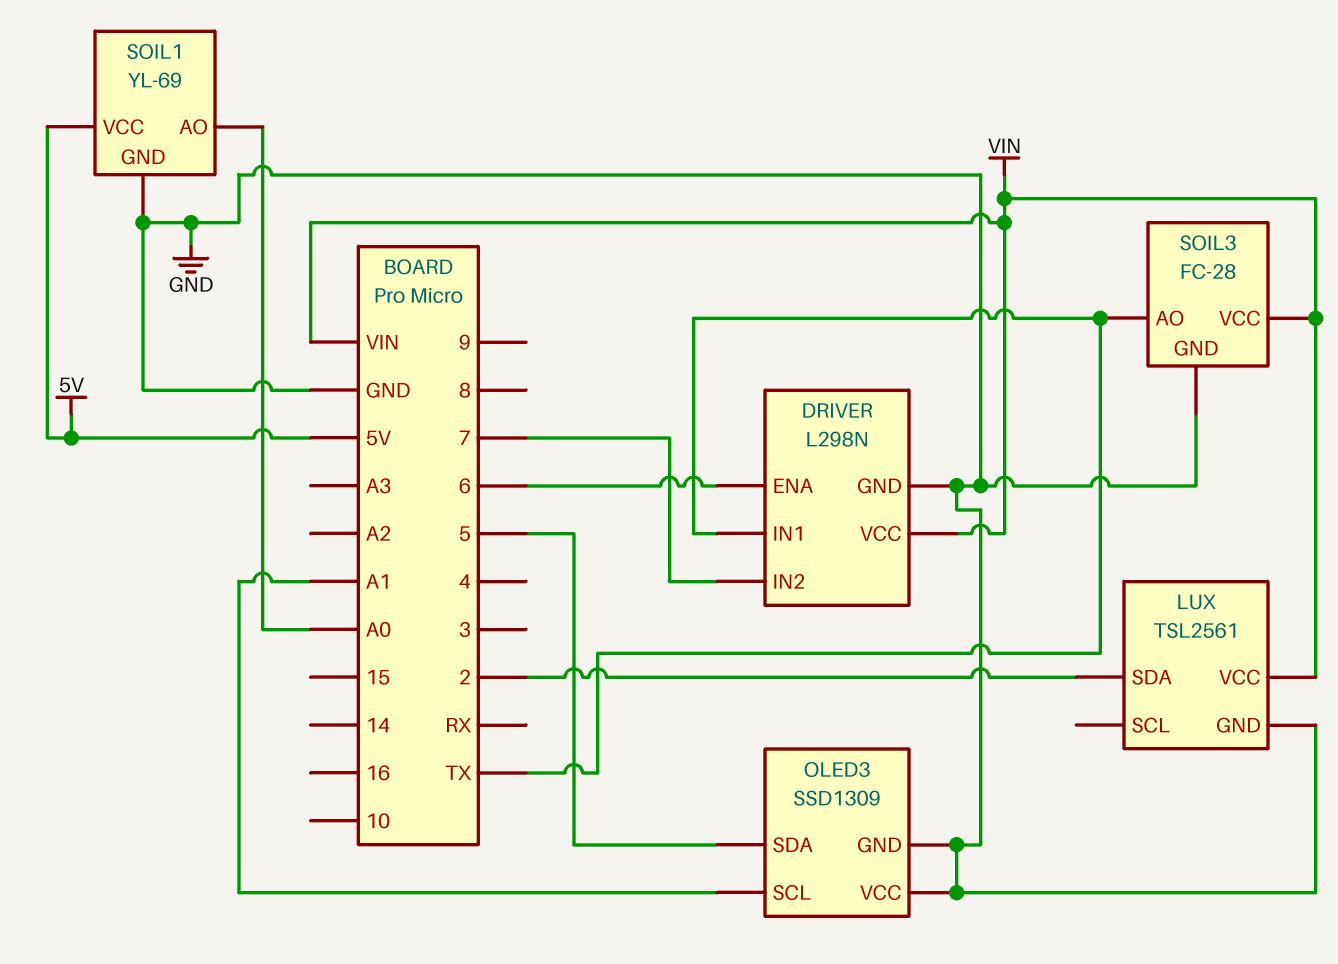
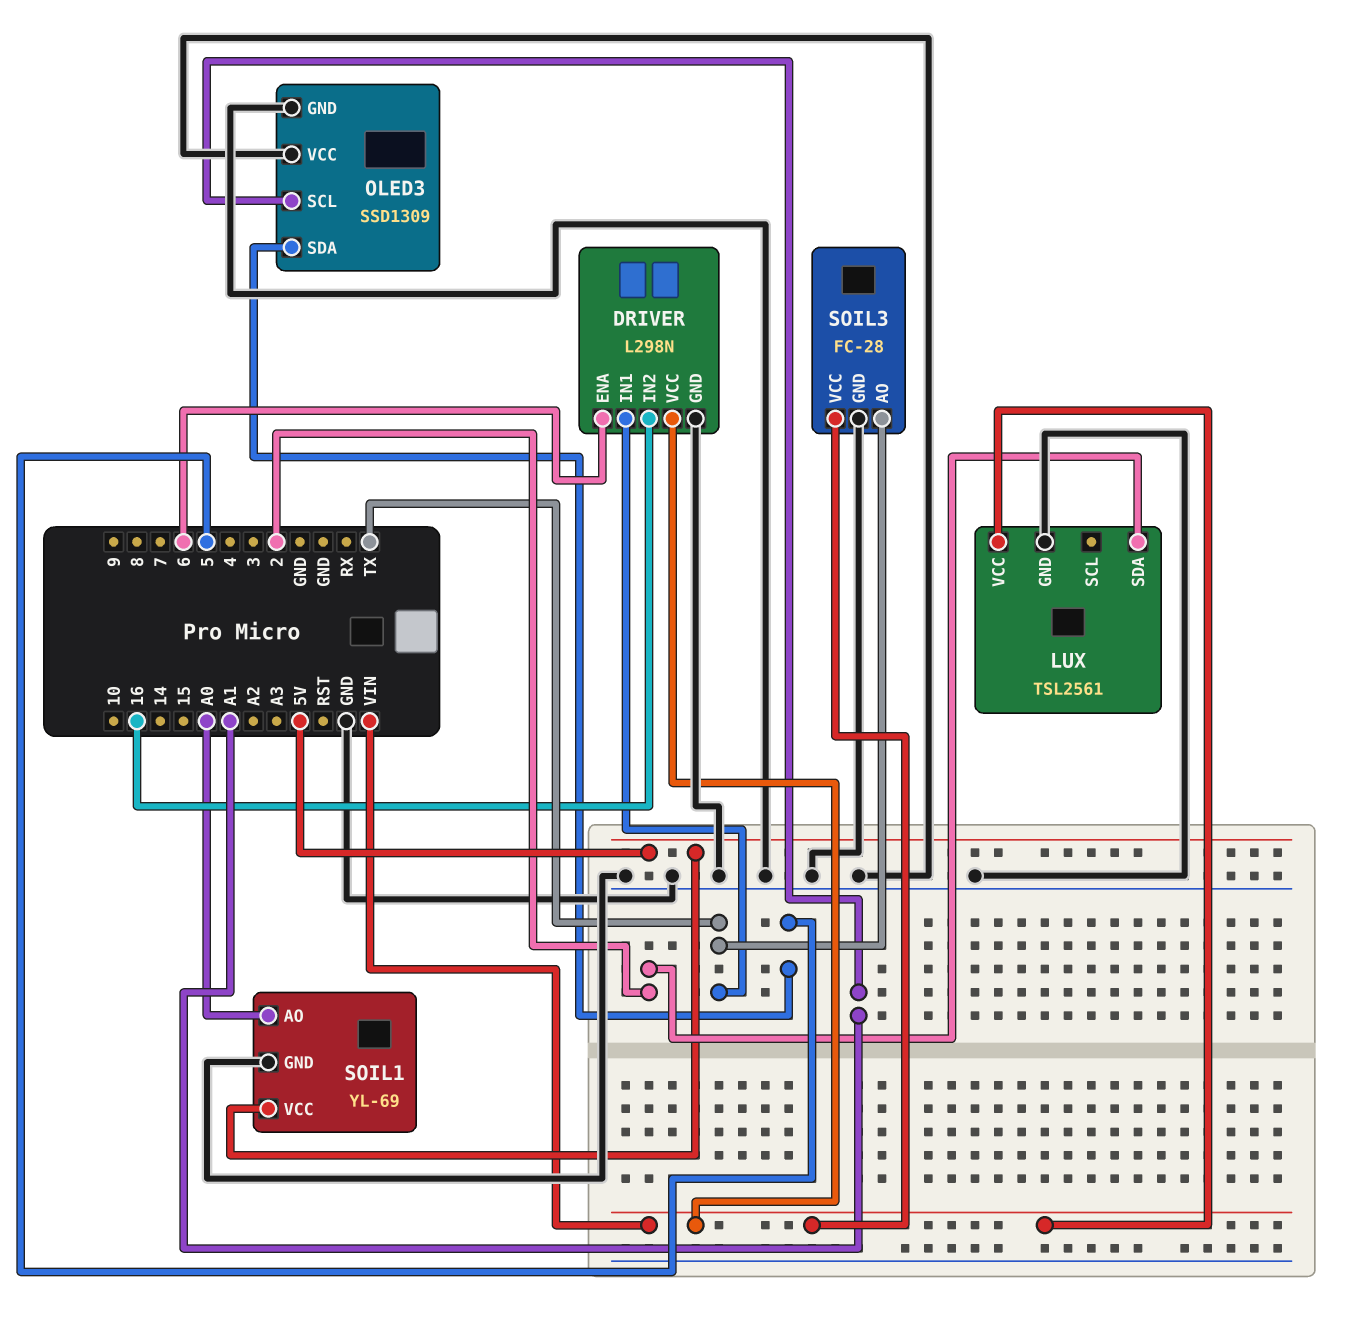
DRIVER pin IN2: 7 -> 16

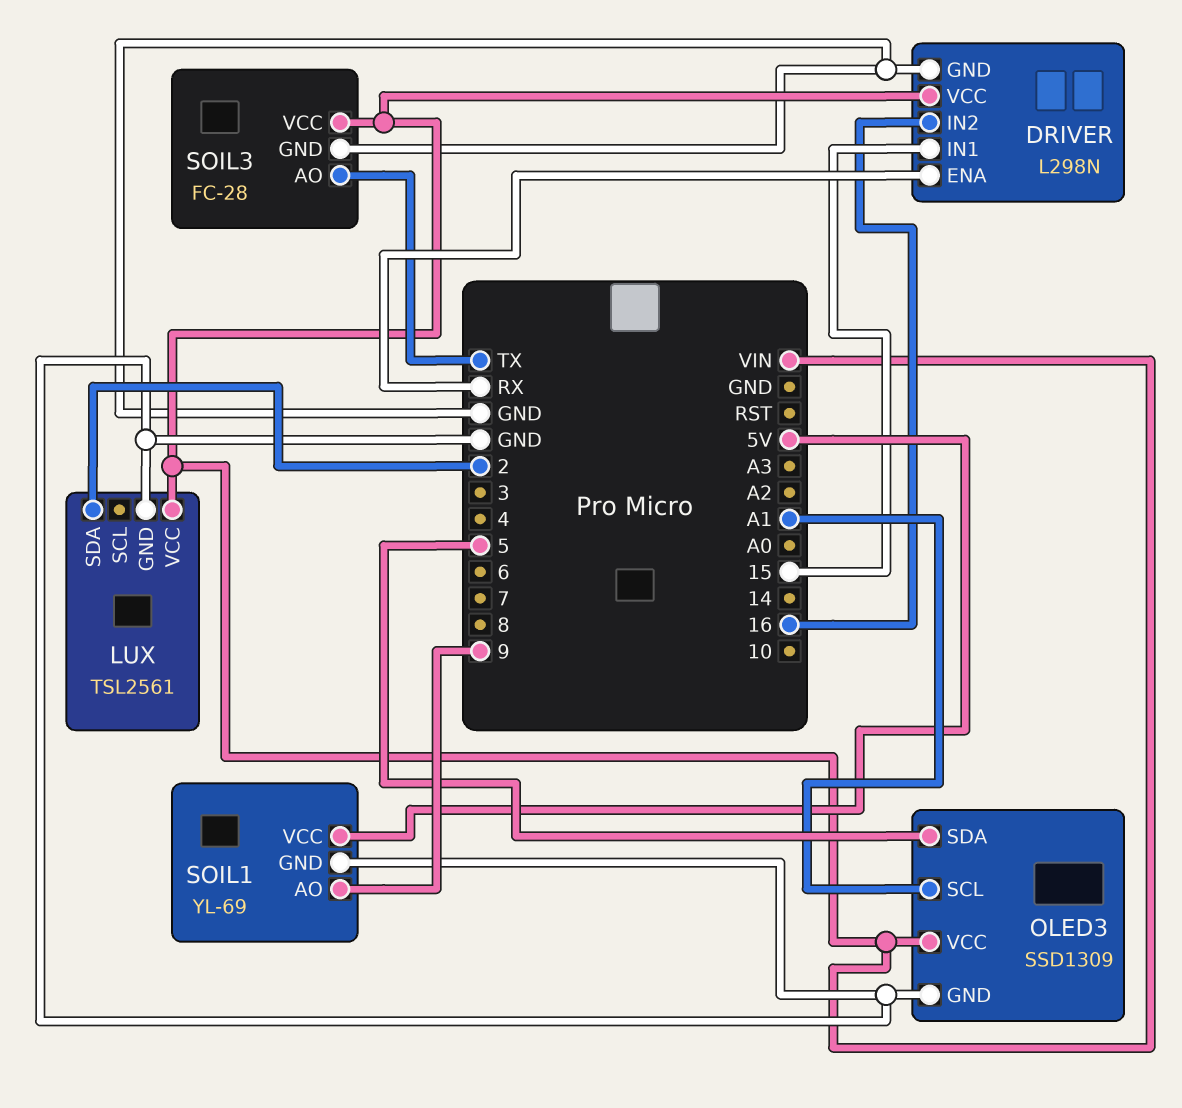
DRIVER pin ENA: 6 -> RX
DRIVER pin IN1: TX -> 15
OLED3 pin VCC: GND -> VIN
SOIL1 pin AO: A0 -> 9

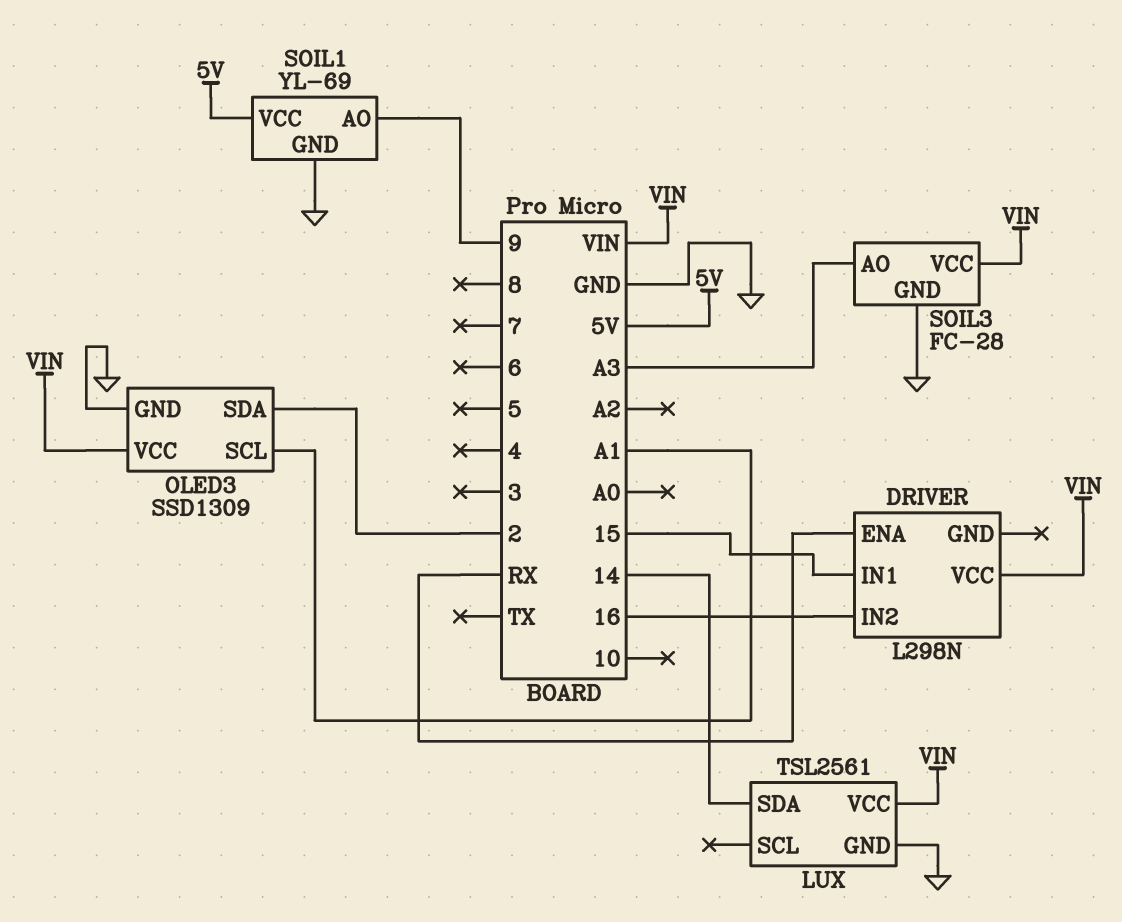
DRIVER pin GND: GND -> none
LUX pin SDA: 2 -> 14
OLED3 pin SDA: 5 -> 2
SOIL3 pin AO: TX -> A3

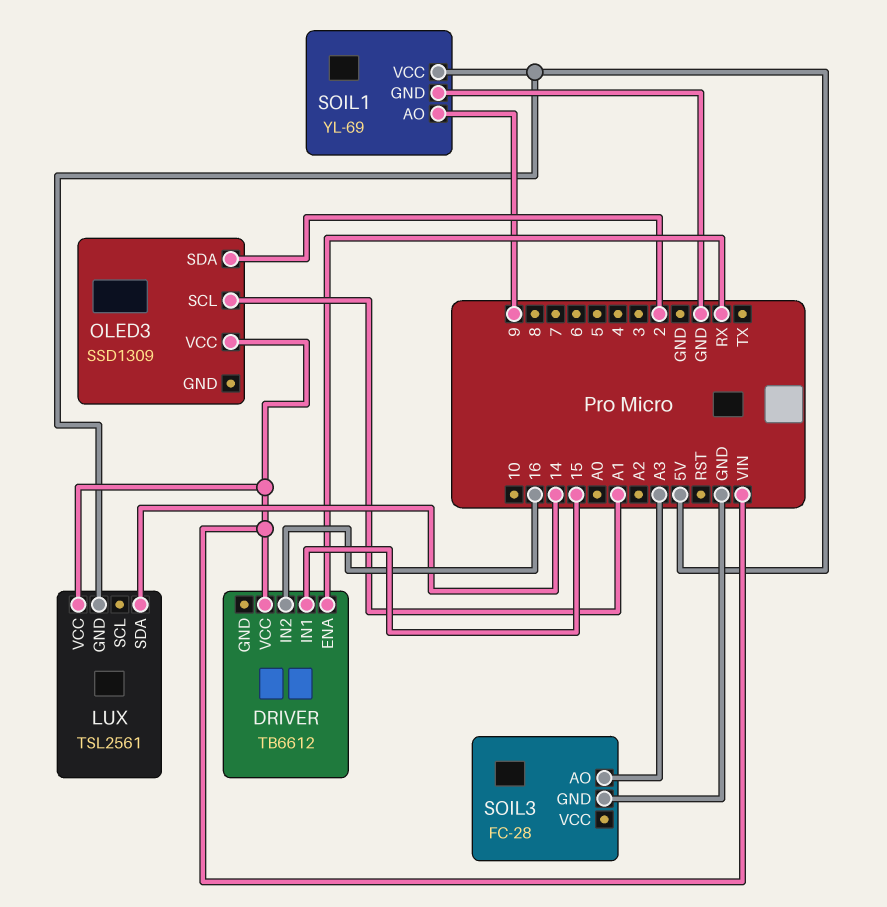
DRIVER: L298N -> TB6612
LUX pin GND: GND -> 5V
OLED3 pin GND: GND -> none
SOIL3 pin VCC: VIN -> none

